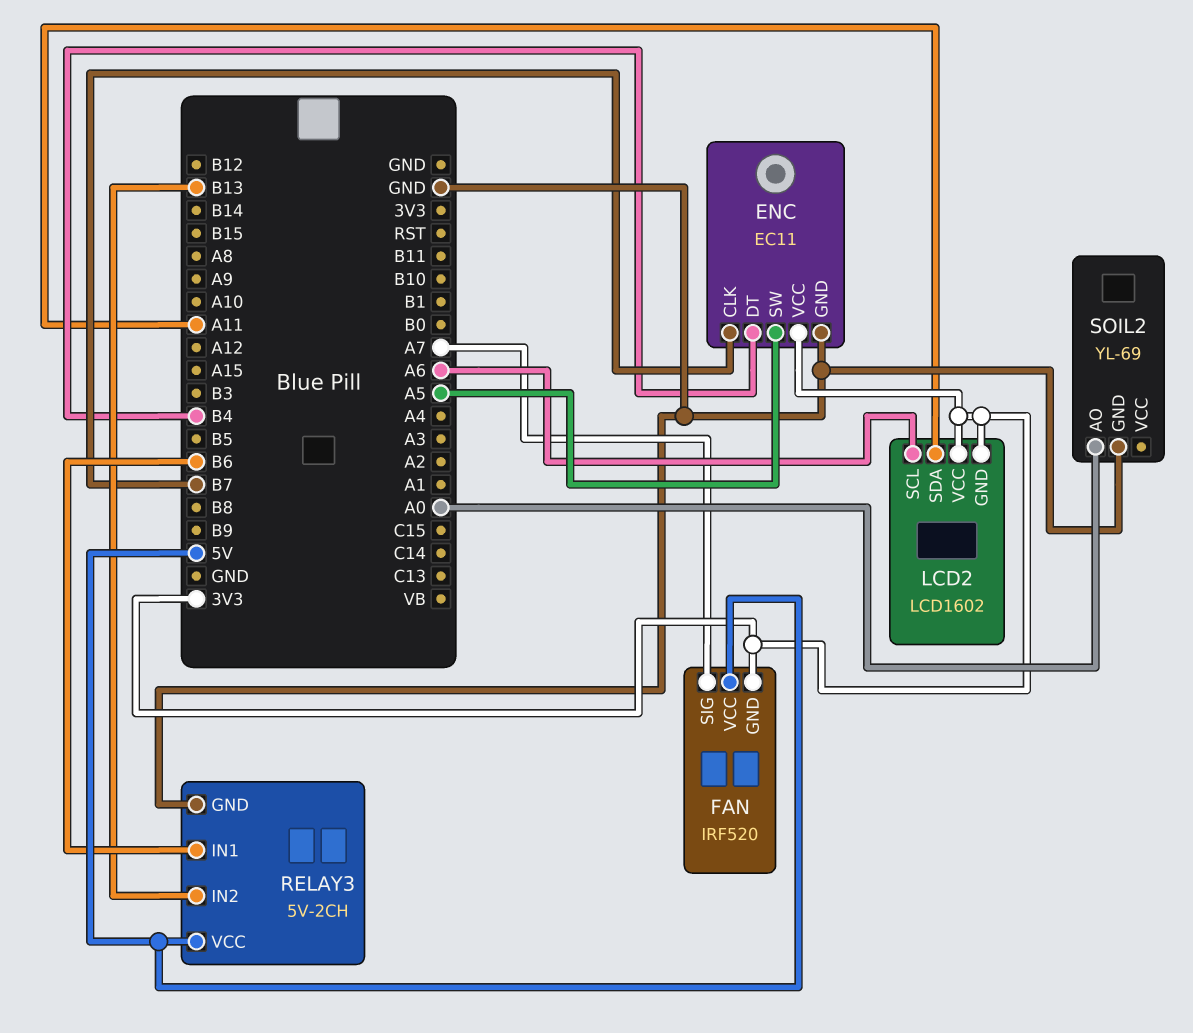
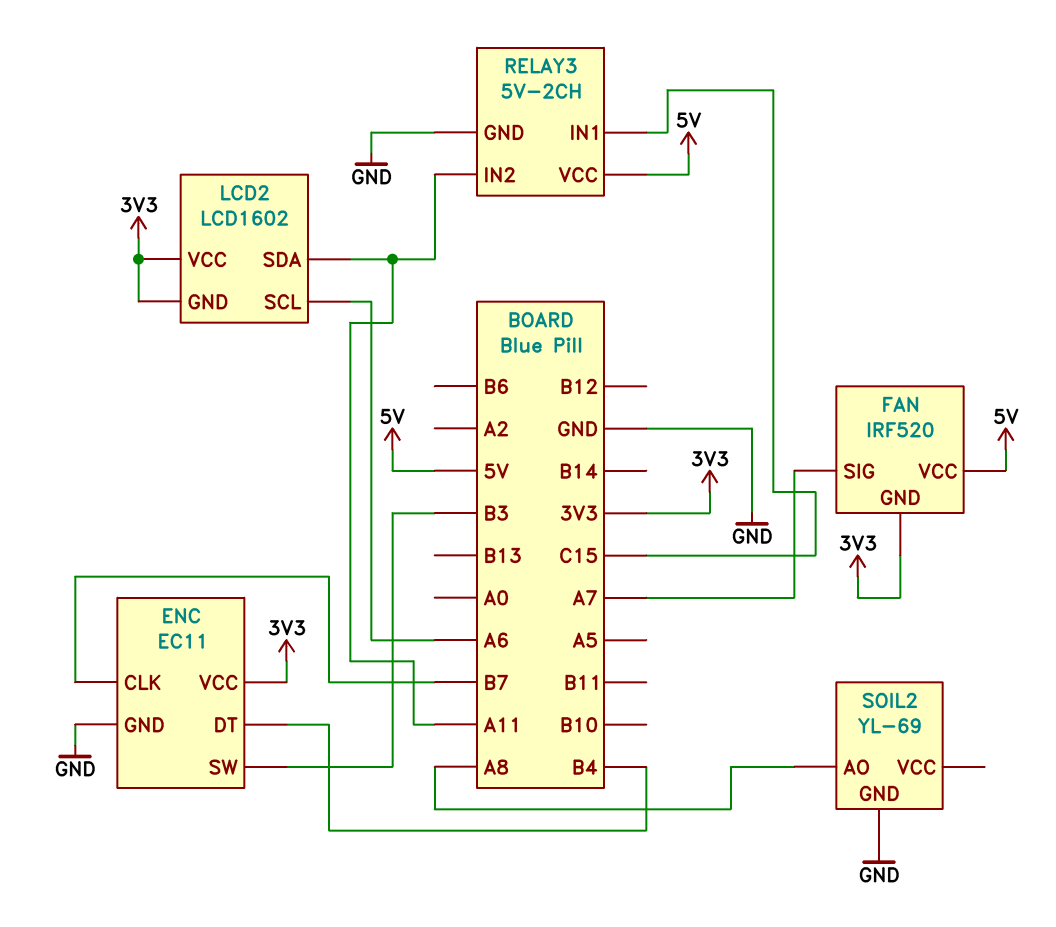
ENC pin SW: A5 -> B3
RELAY3 pin IN1: B6 -> C15
RELAY3 pin IN2: B13 -> A11
SOIL2 pin AO: A0 -> A8

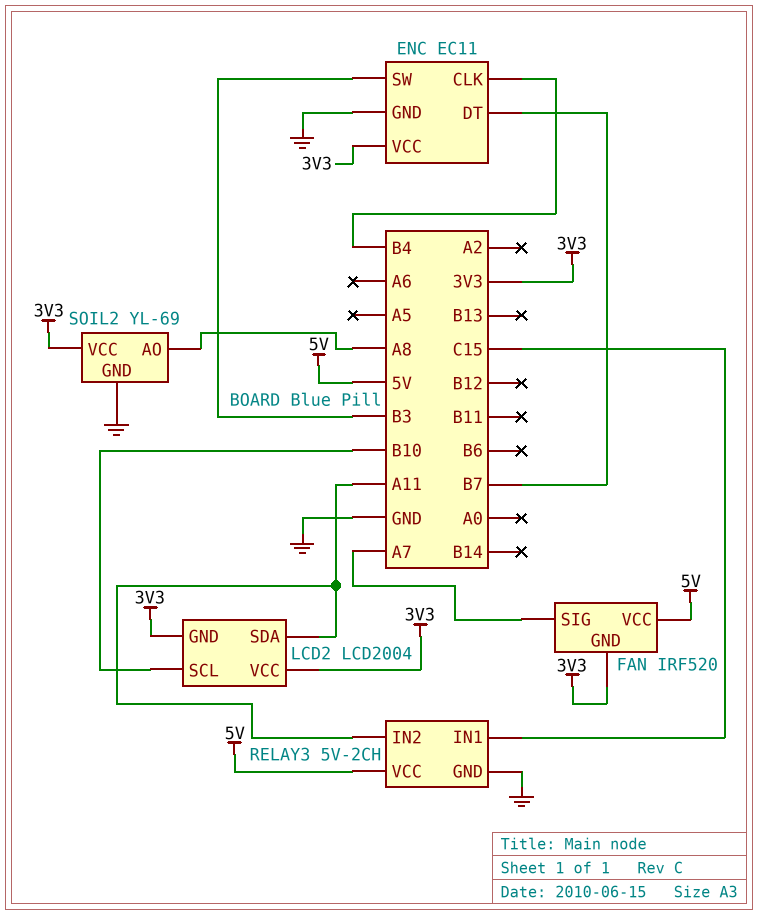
ENC pin CLK: B7 -> B4
ENC pin DT: B4 -> B7
LCD2: LCD1602 -> LCD2004
LCD2 pin SCL: A6 -> B10
SOIL2 pin VCC: none -> 3V3

